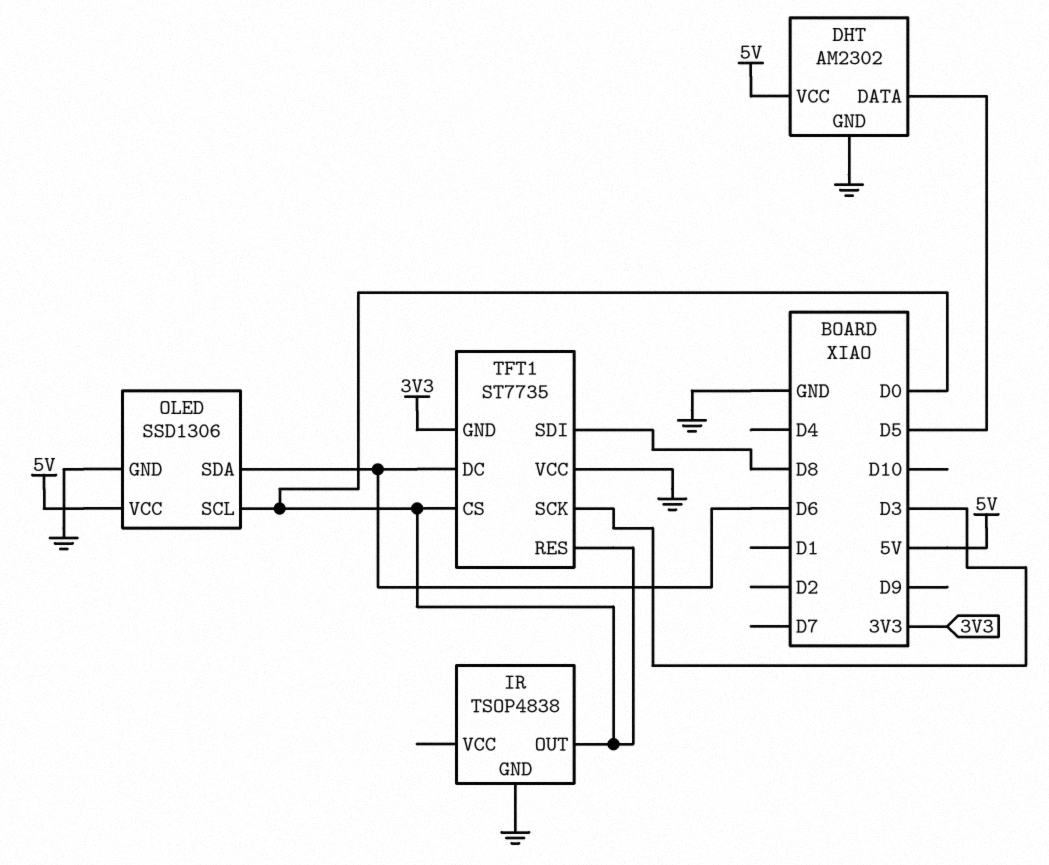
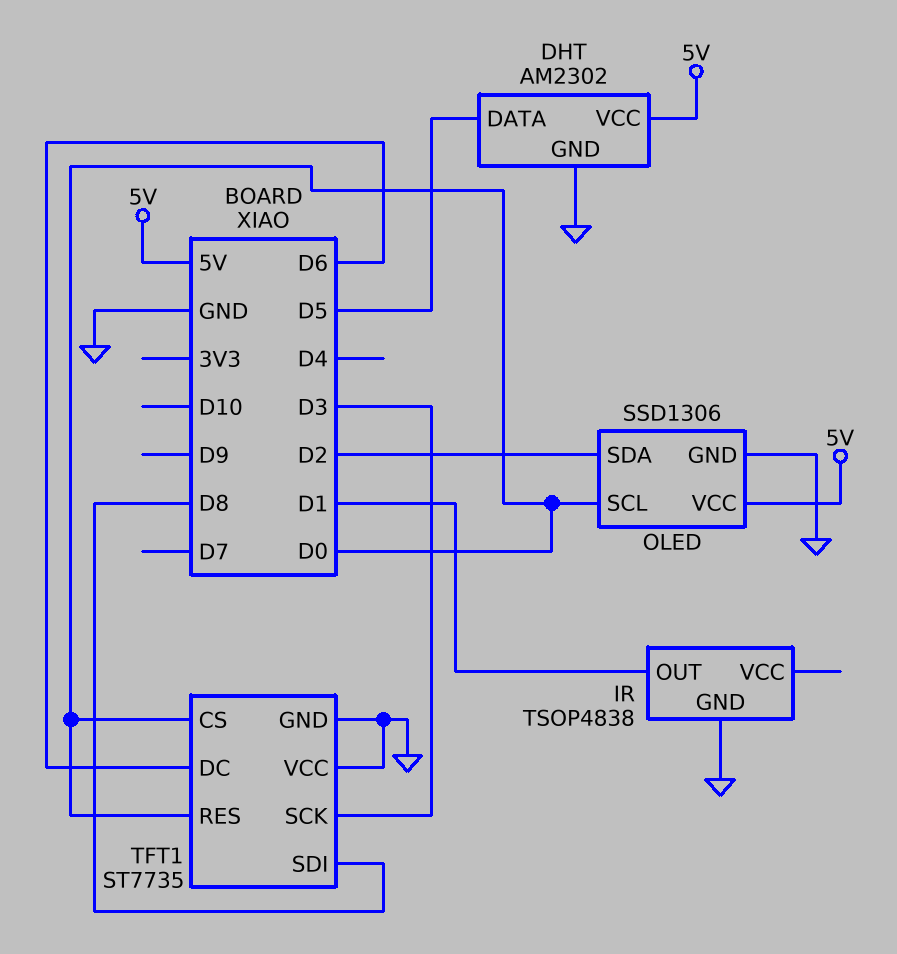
IR pin OUT: D0 -> D1
OLED pin SDA: D6 -> D2
TFT1 pin GND: 3V3 -> GND

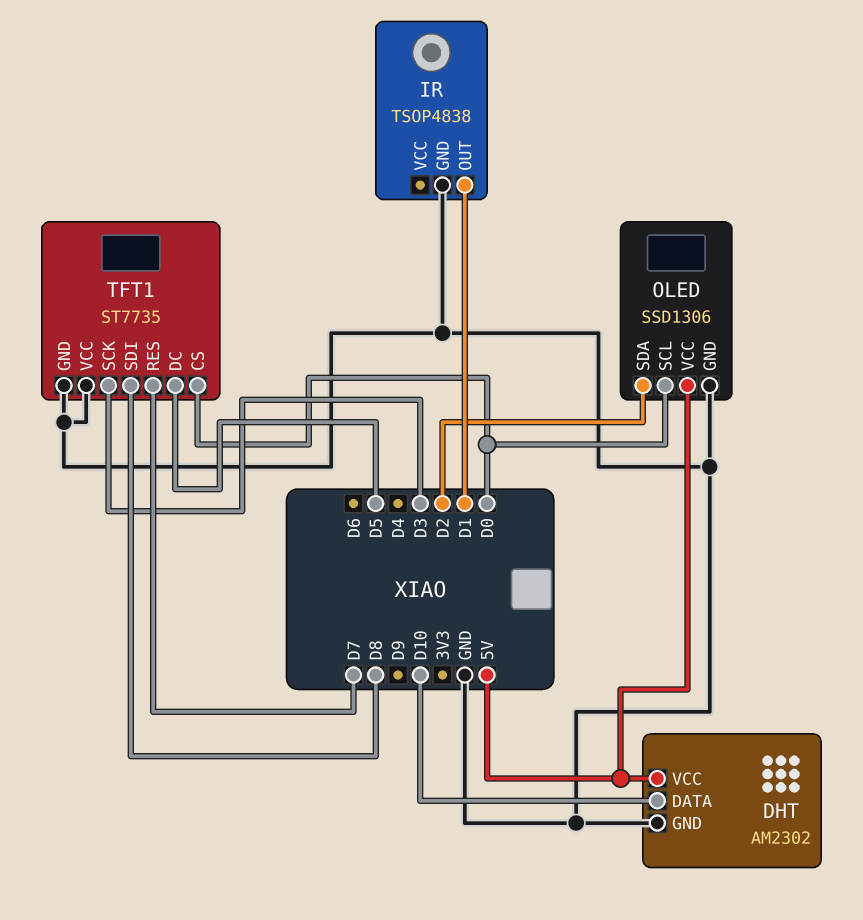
DHT pin DATA: D5 -> D10
TFT1 pin DC: D6 -> D5
TFT1 pin RES: D0 -> D7

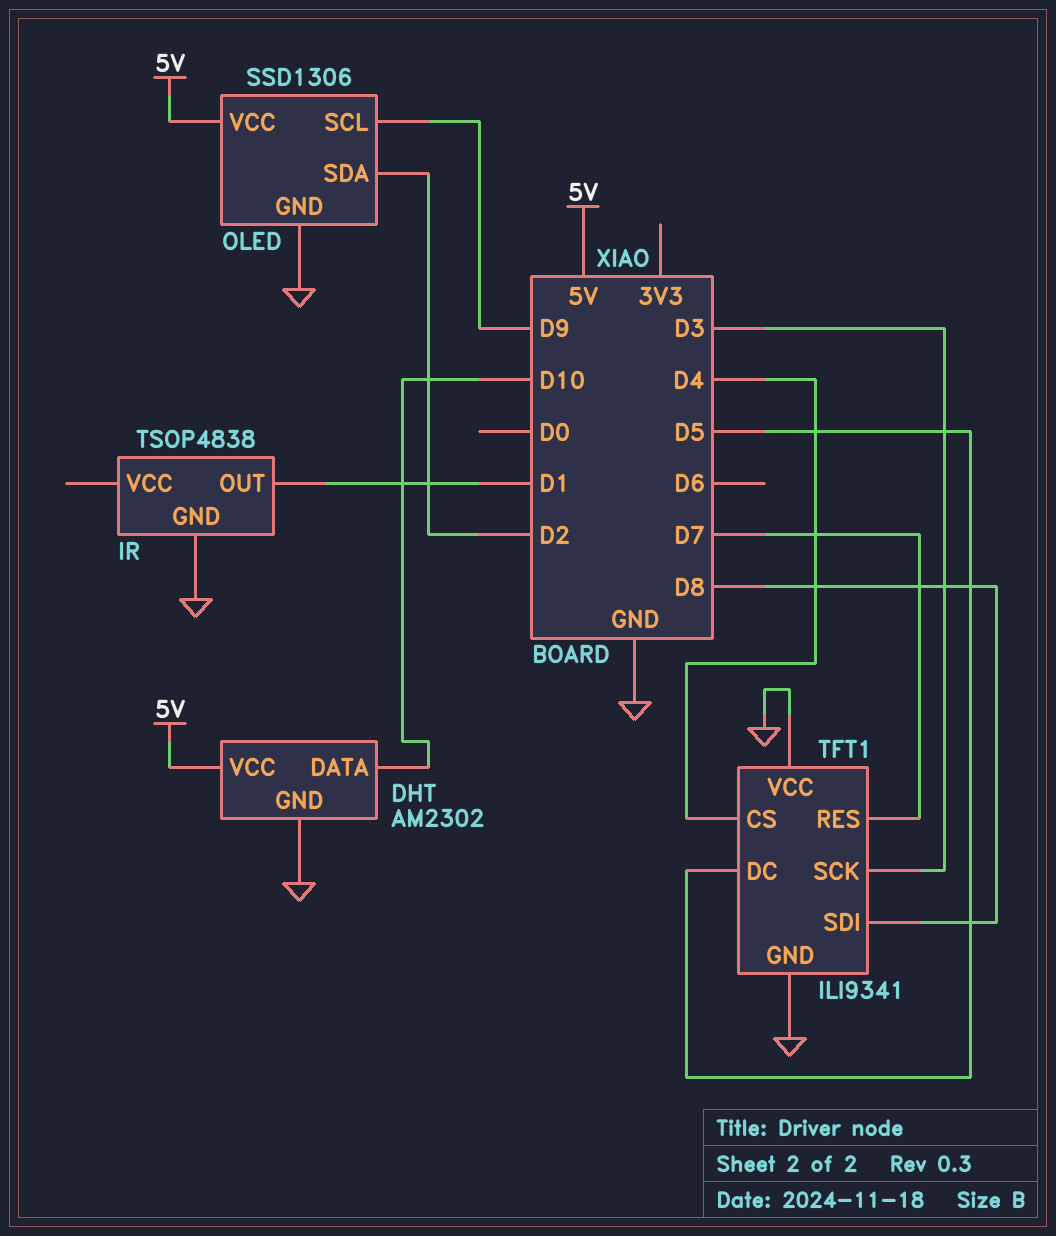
OLED pin SCL: D0 -> D9
TFT1: ST7735 -> ILI9341
TFT1 pin CS: D0 -> D4

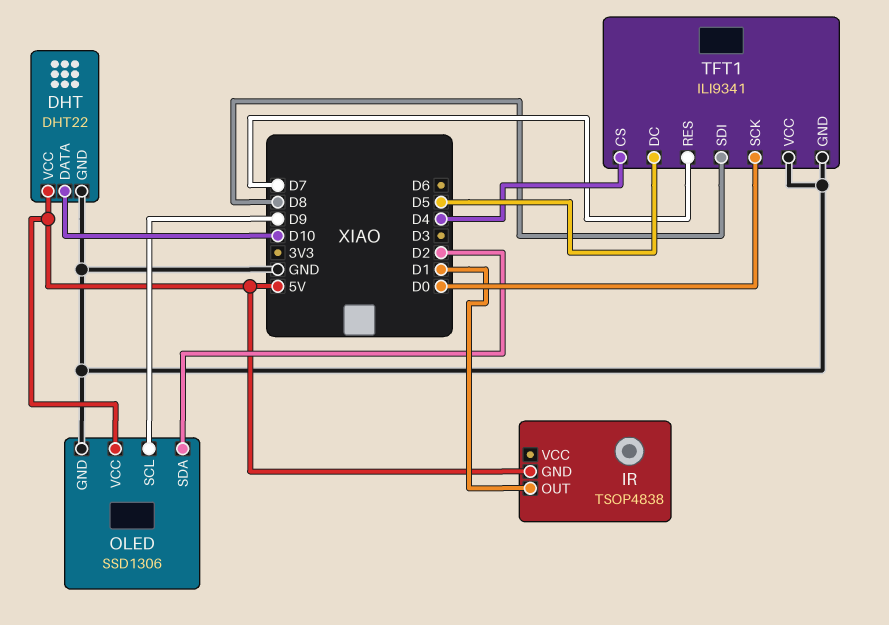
DHT: AM2302 -> DHT22
IR pin GND: GND -> 5V
TFT1 pin SCK: D3 -> D0

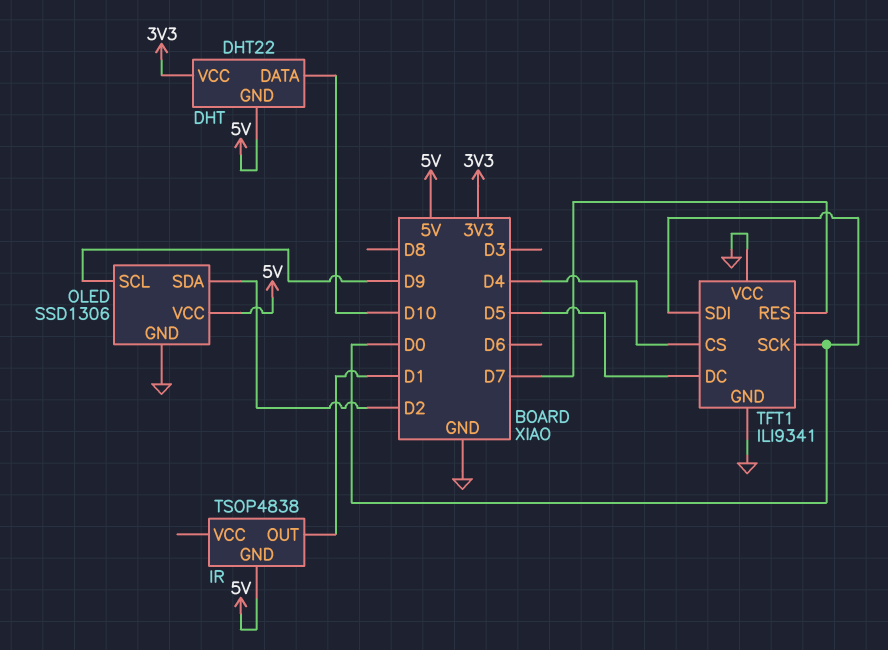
DHT pin GND: GND -> 5V
DHT pin VCC: 5V -> 3V3
TFT1 pin SDI: D8 -> D0

